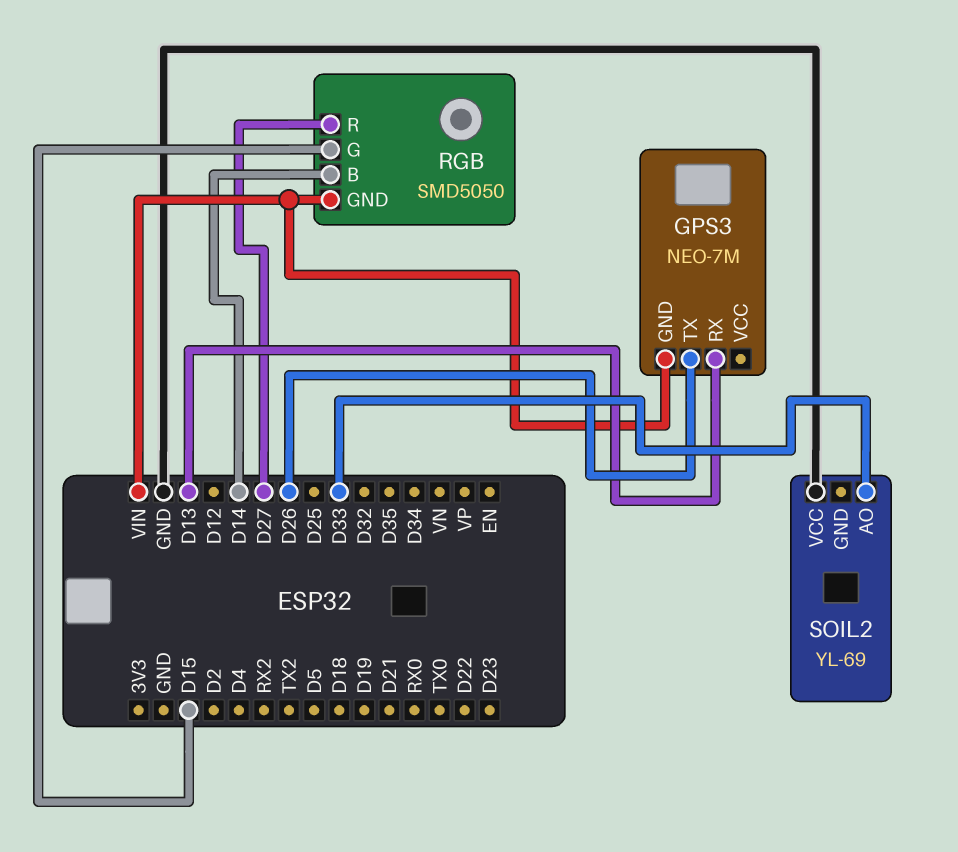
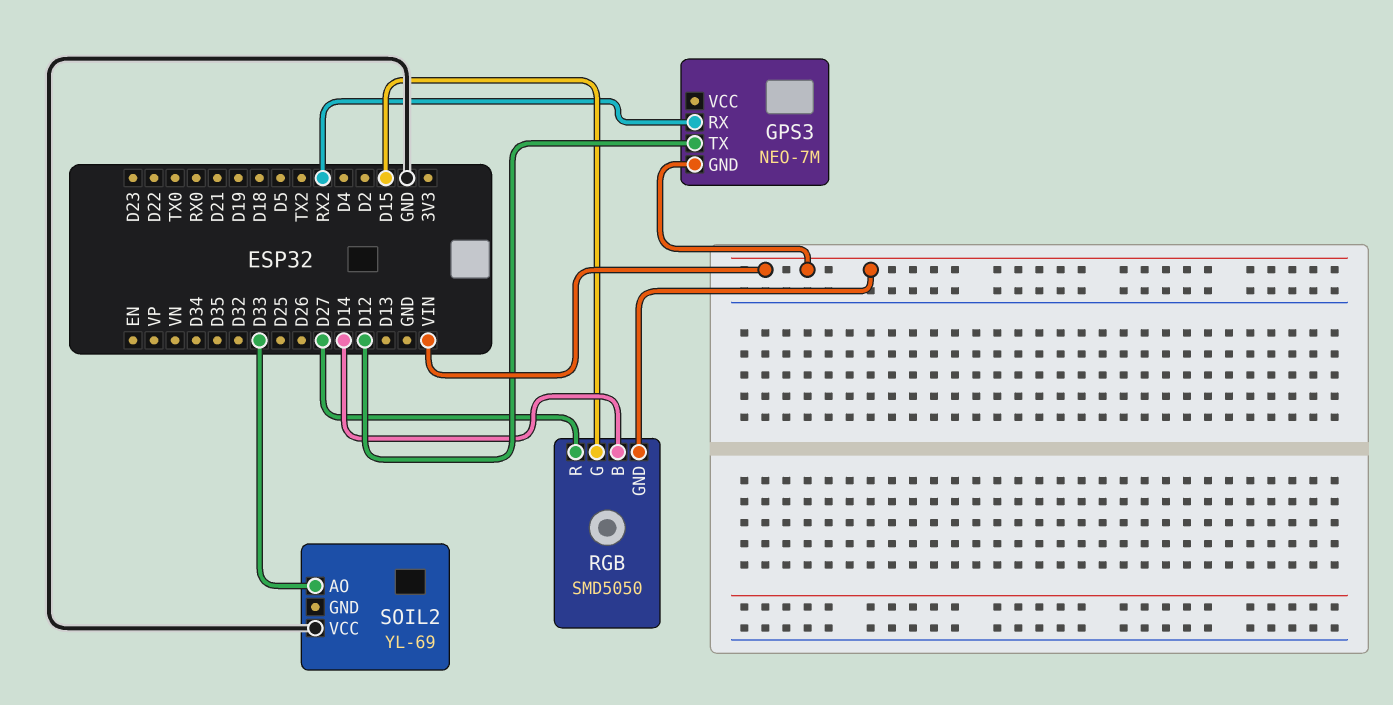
GPS3 pin RX: D13 -> RX2
GPS3 pin TX: D26 -> D12

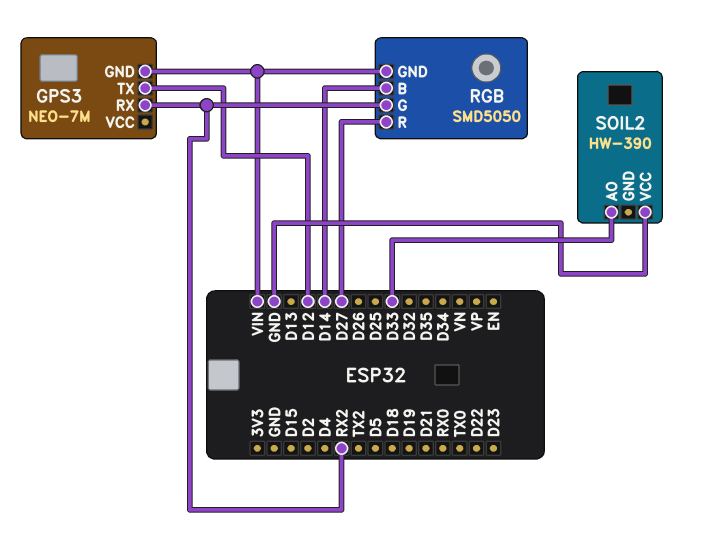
RGB pin G: D15 -> RX2
SOIL2: YL-69 -> HW-390

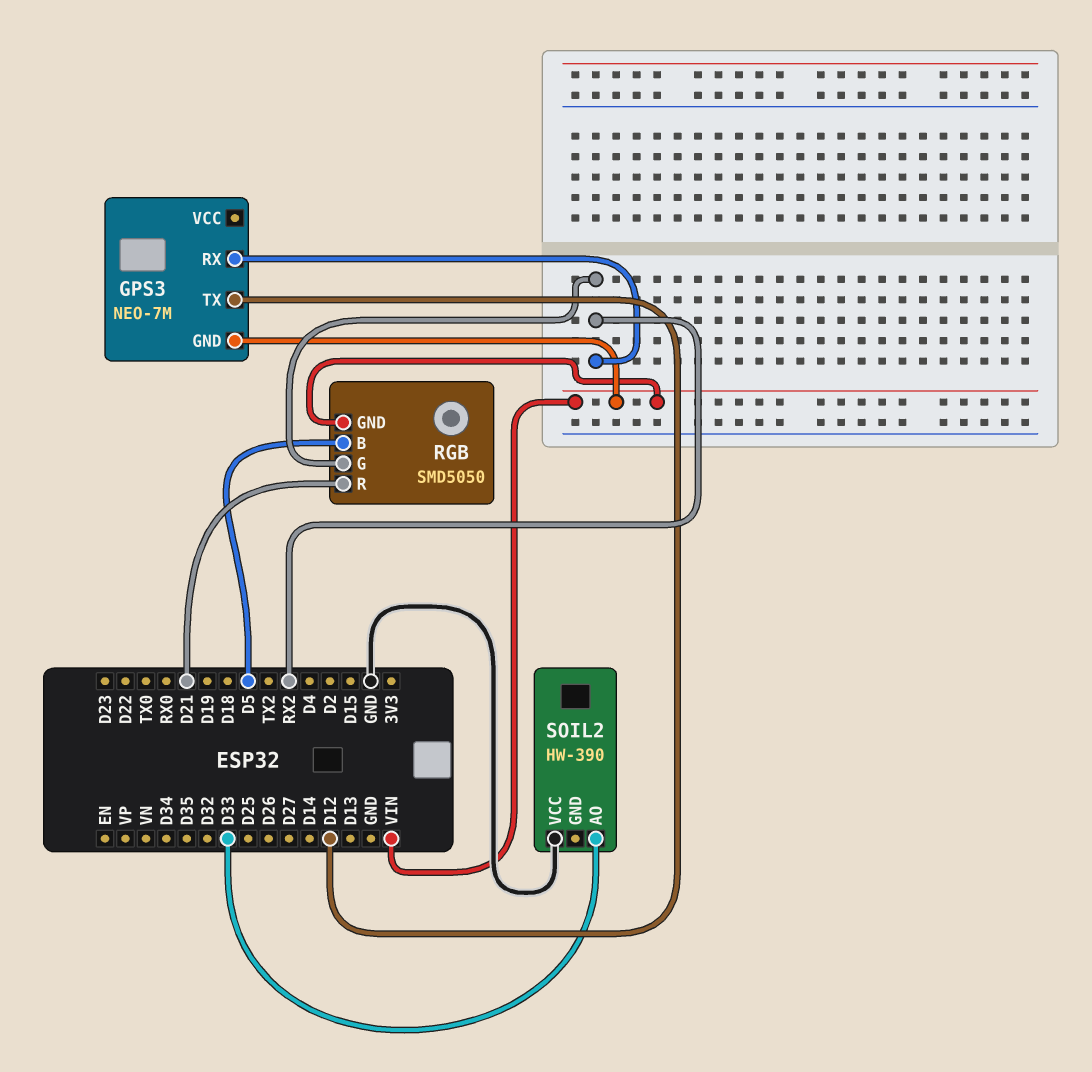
RGB pin B: D14 -> D5
RGB pin R: D27 -> D21

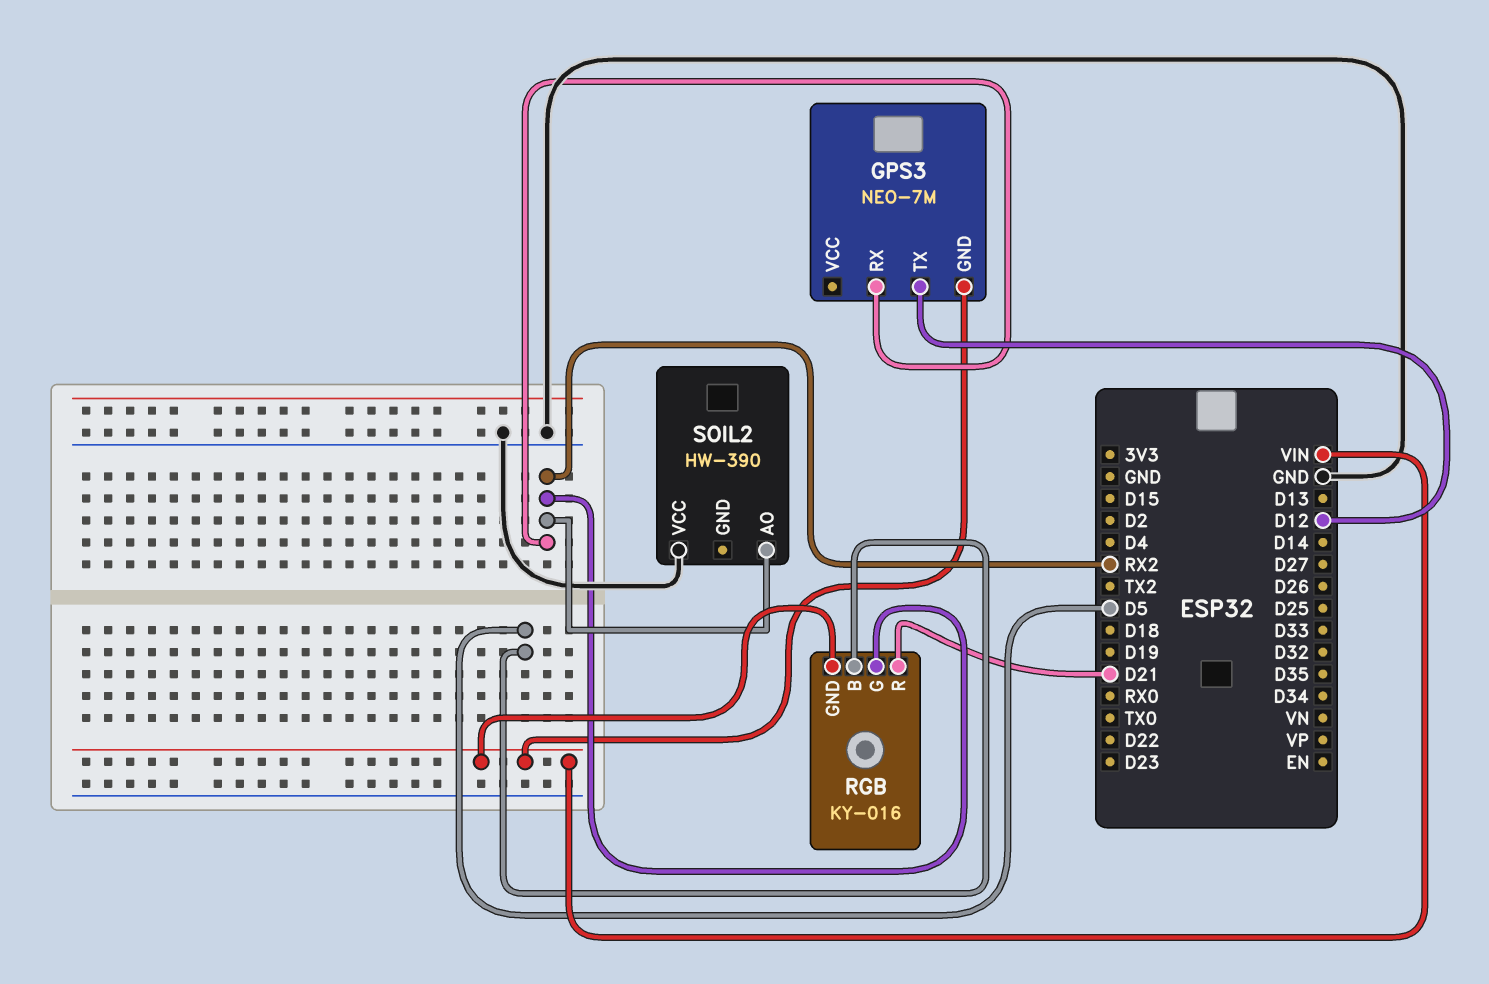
RGB: SMD5050 -> KY-016
SOIL2 pin AO: D33 -> RX2

